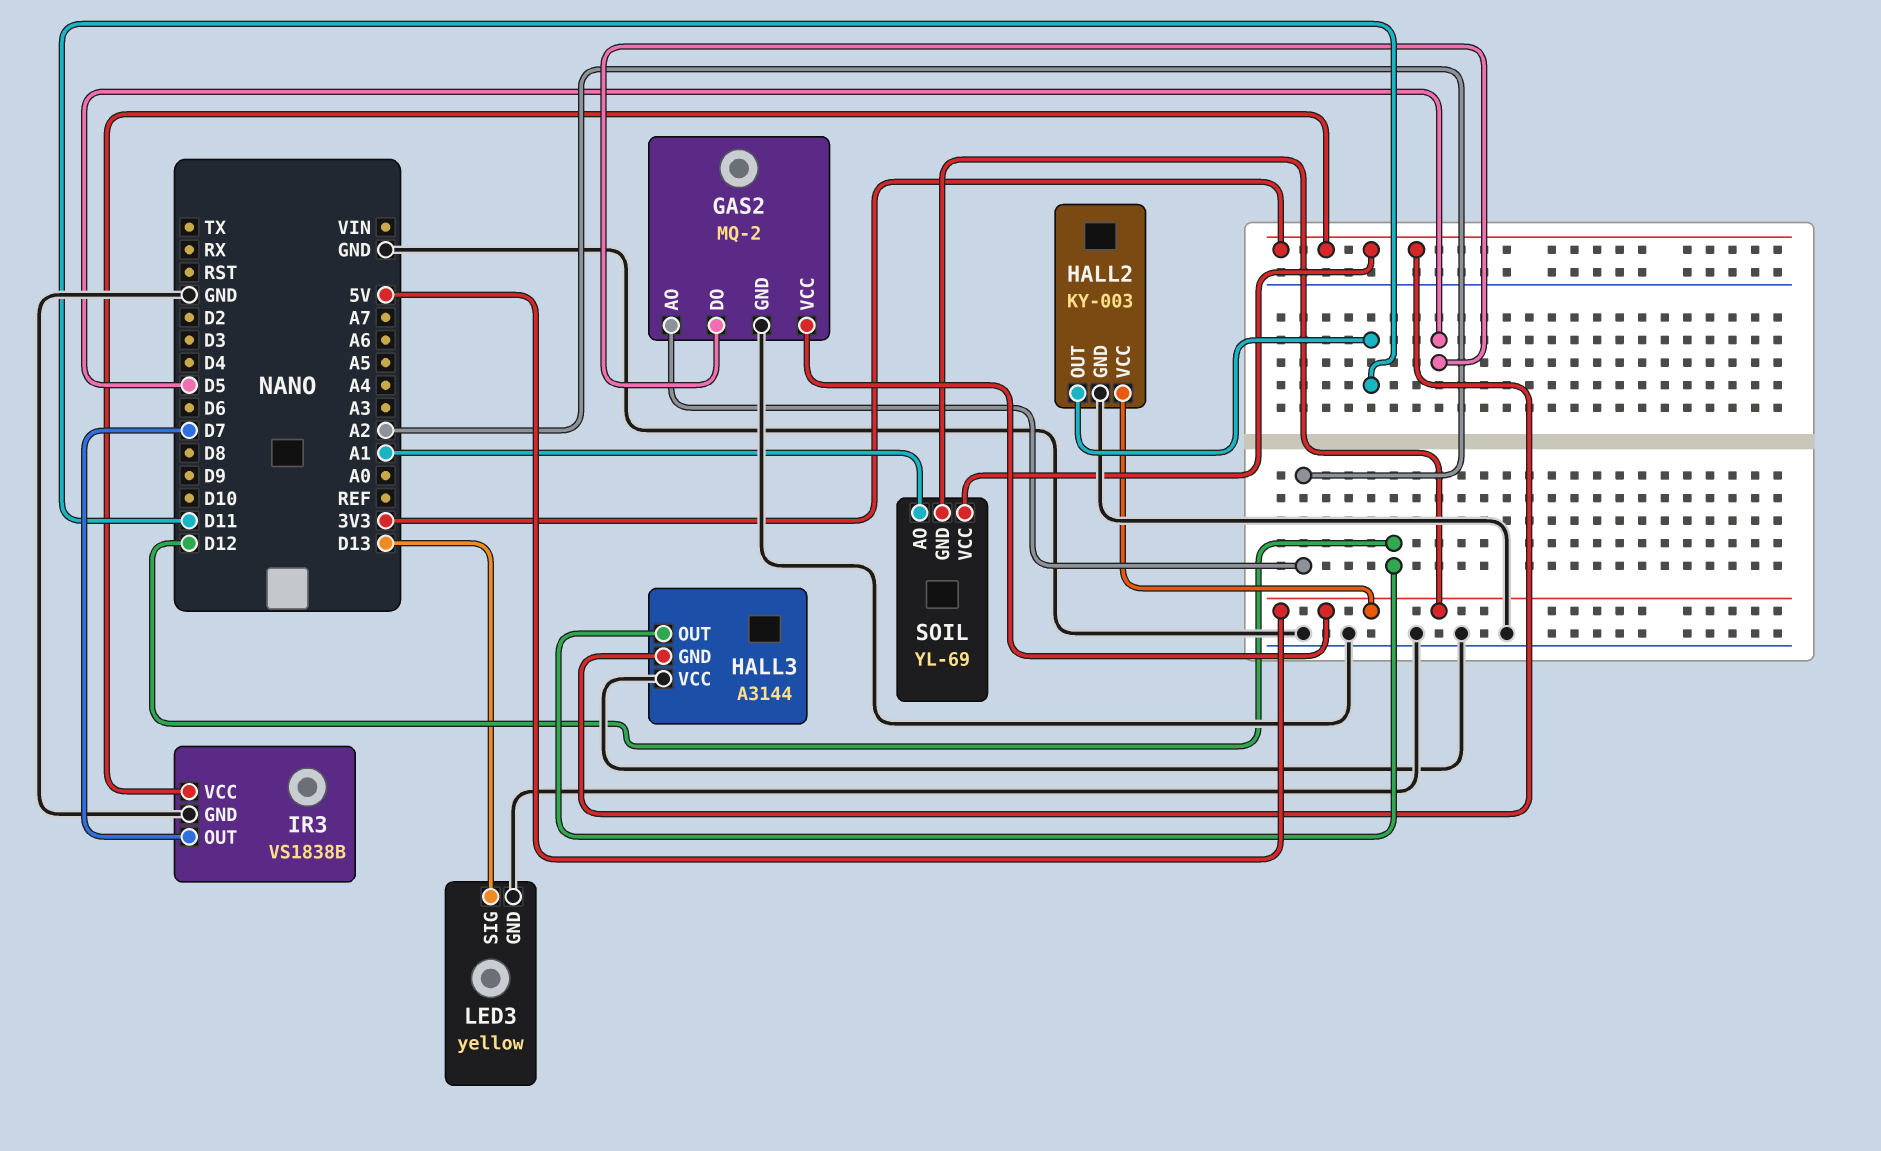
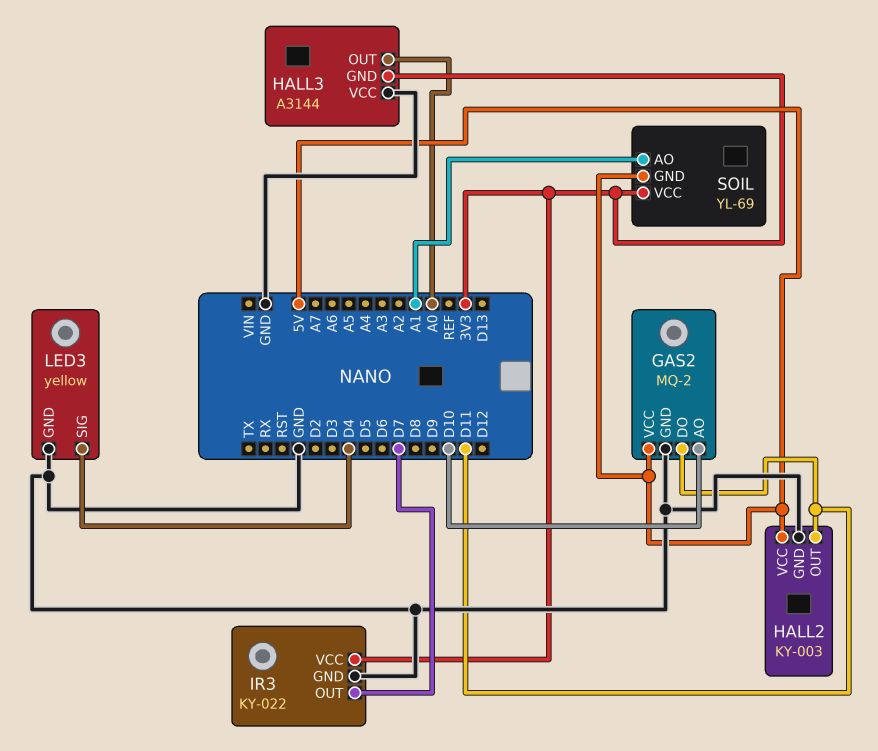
GAS2 pin AO: A2 -> D10
GAS2 pin DO: D5 -> D11
HALL3 pin OUT: D12 -> A0
IR3: VS1838B -> KY-022
LED3 pin SIG: D13 -> D4

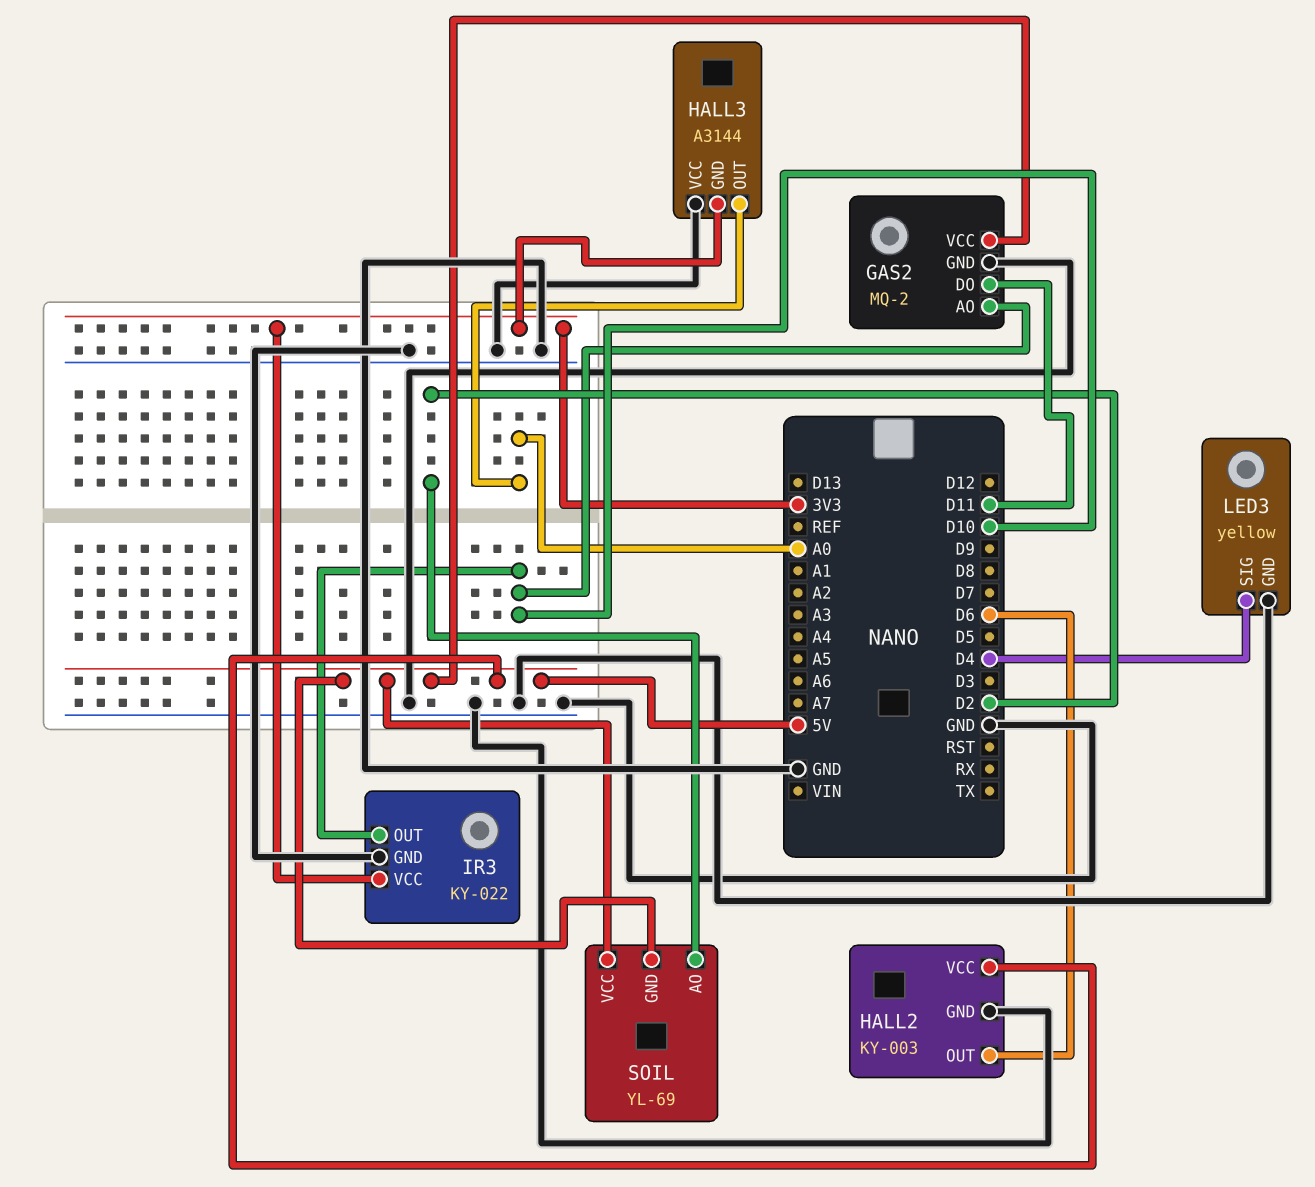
HALL2 pin OUT: D11 -> D6
IR3 pin OUT: D7 -> D10
SOIL pin AO: A1 -> D2
SOIL pin VCC: 3V3 -> 5V

